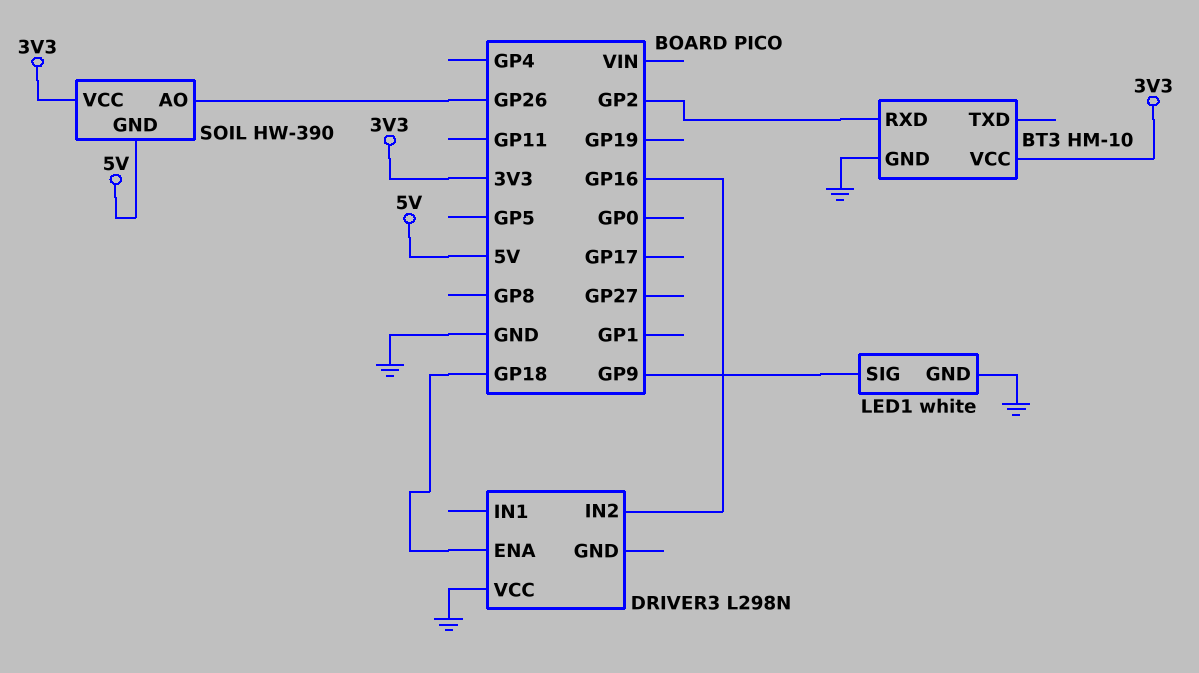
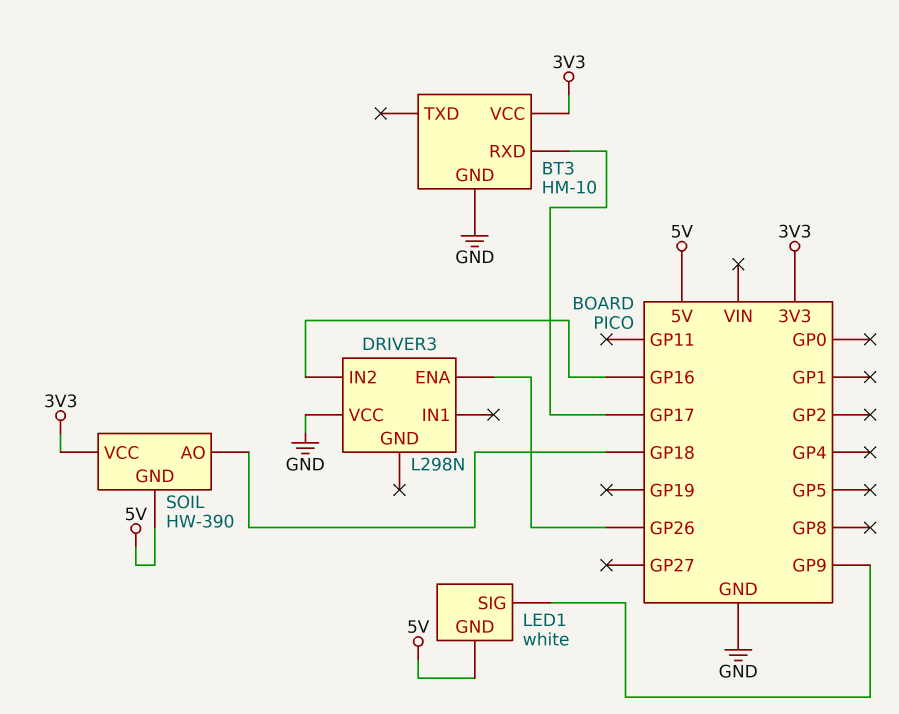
BT3 pin RXD: GP2 -> GP17
DRIVER3 pin ENA: GP18 -> GP26
LED1 pin GND: GND -> 5V
SOIL pin AO: GP26 -> GP18

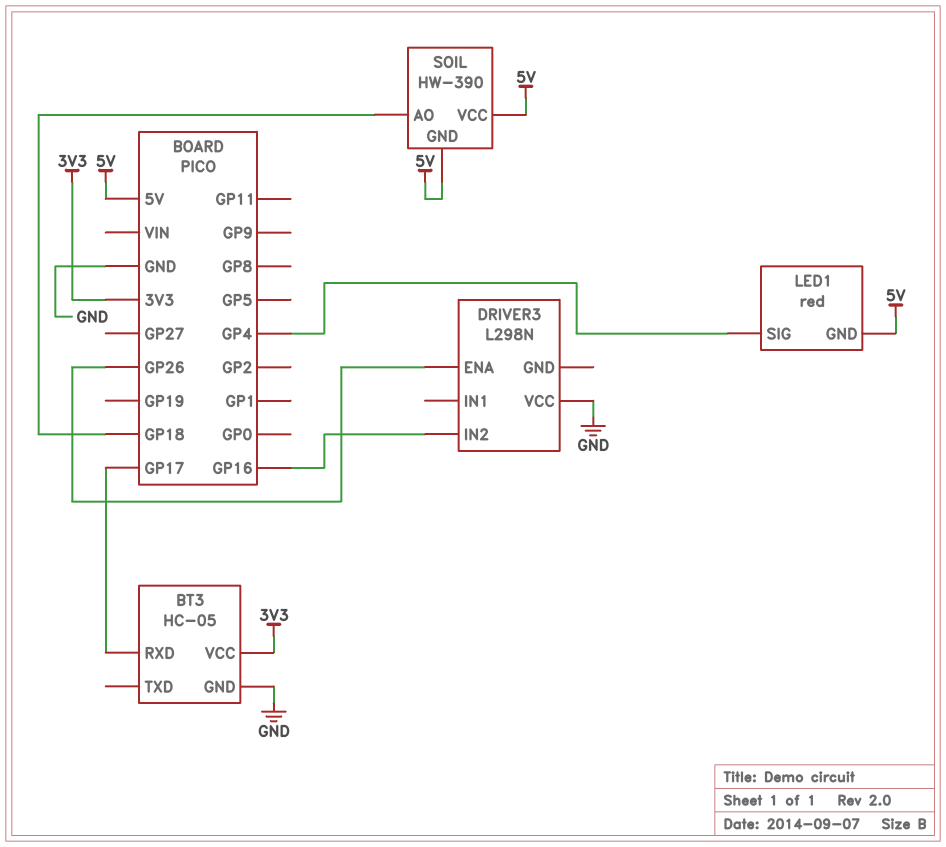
BT3: HM-10 -> HC-05
LED1: white -> red
LED1 pin SIG: GP9 -> GP4
SOIL pin VCC: 3V3 -> 5V

